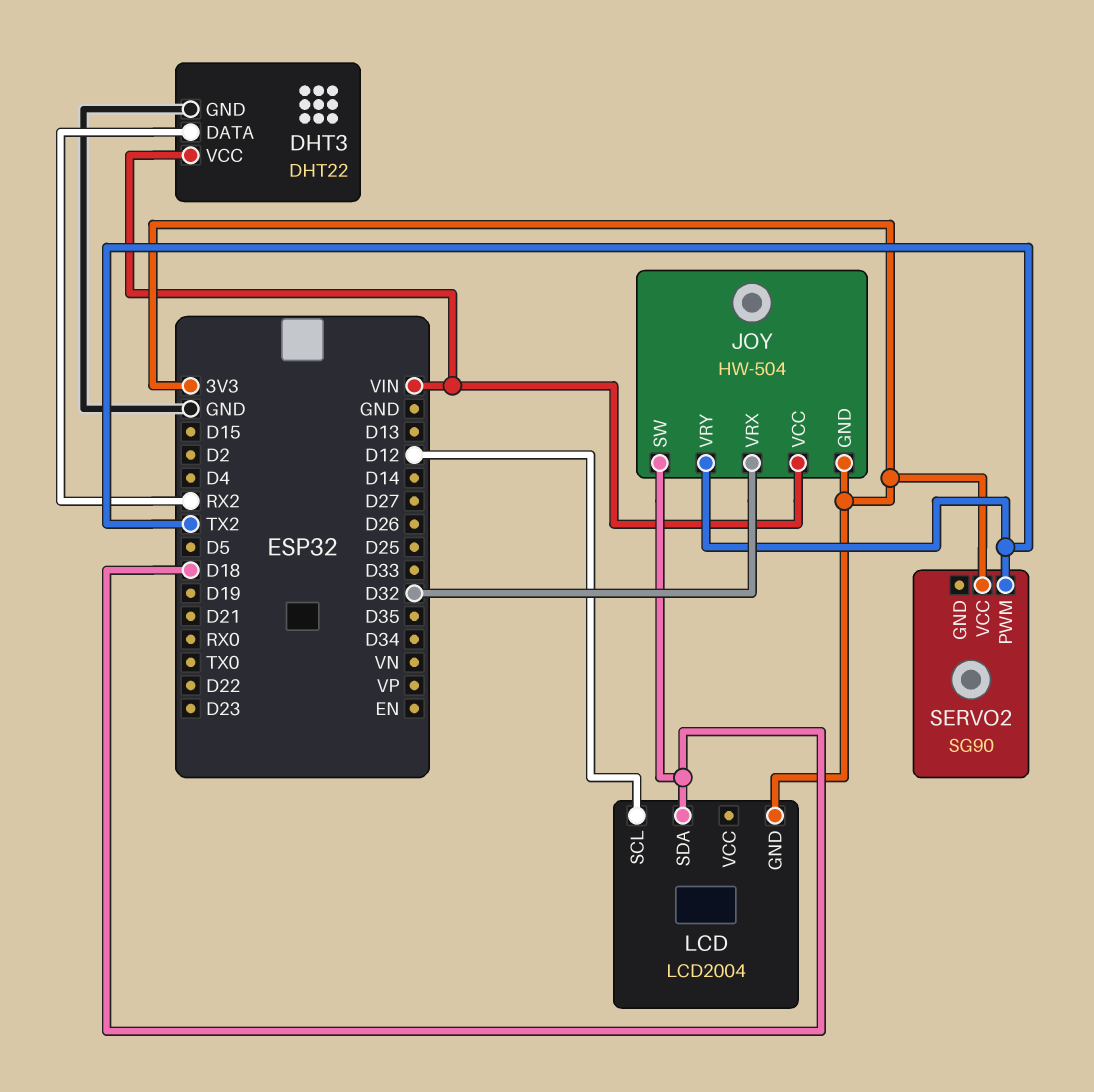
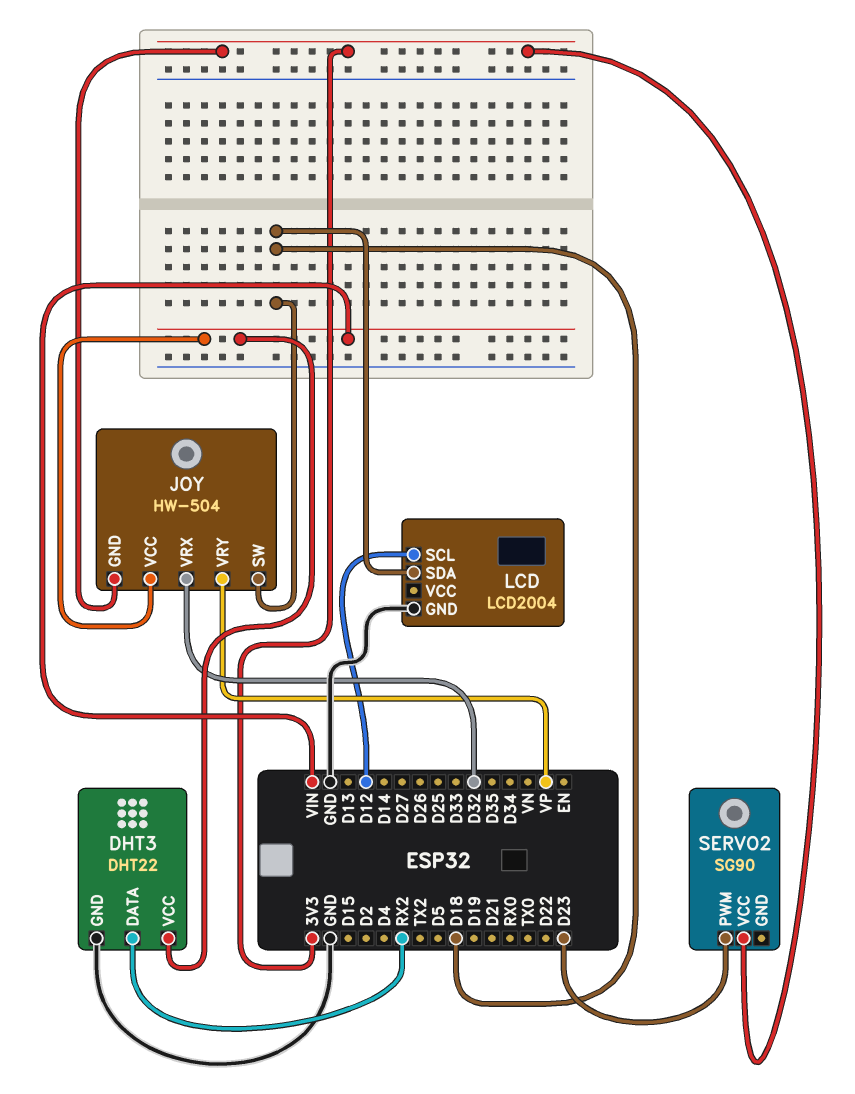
JOY pin VRY: TX2 -> VP
LCD pin GND: 3V3 -> GND
SERVO2 pin PWM: TX2 -> D23

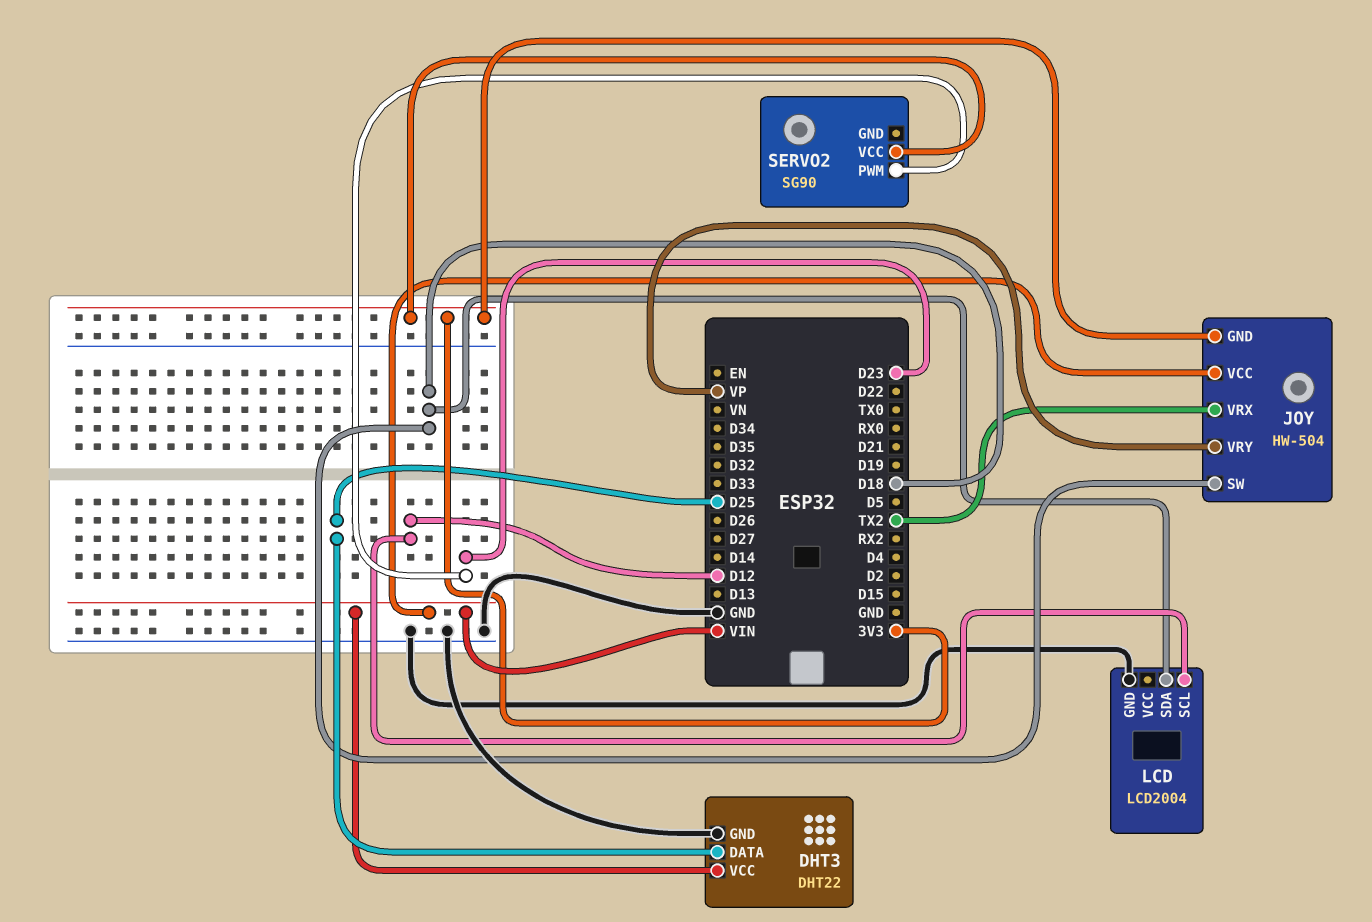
DHT3 pin DATA: RX2 -> D25
JOY pin VRX: D32 -> TX2

